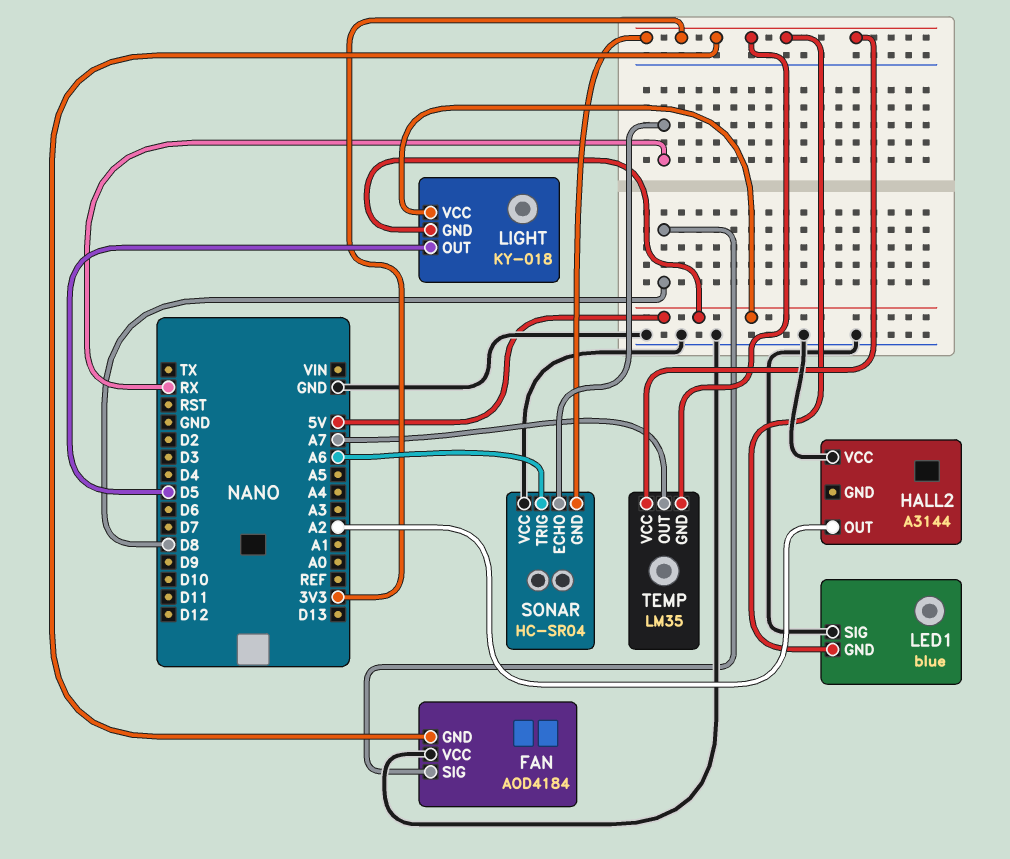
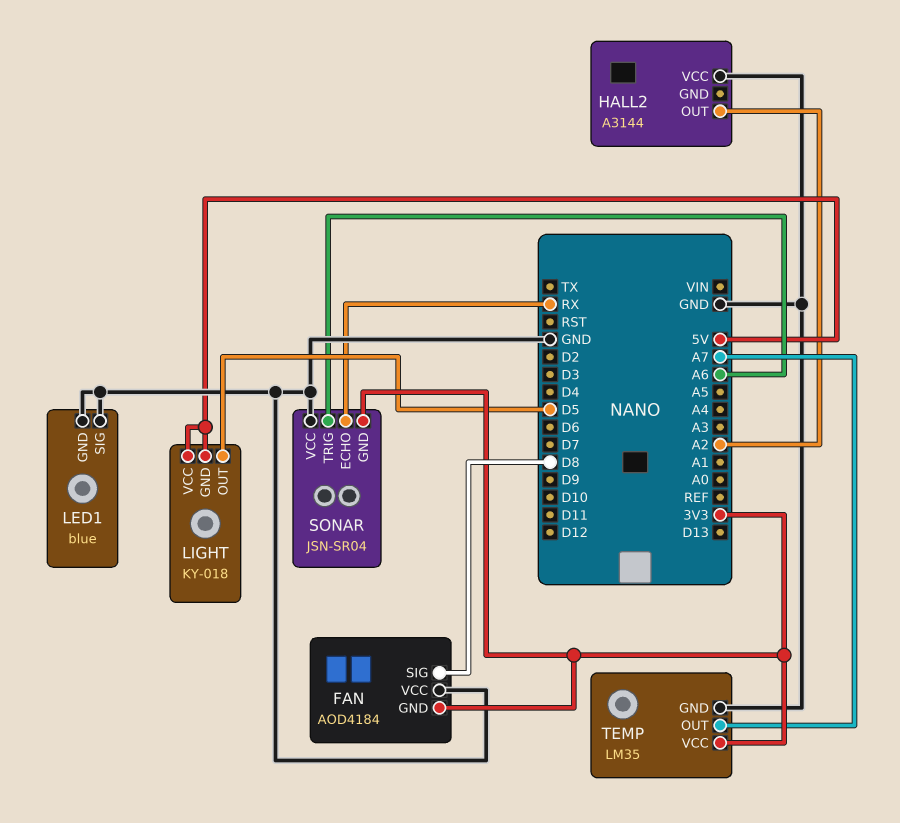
LED1 pin GND: 3V3 -> GND
SONAR: HC-SR04 -> JSN-SR04
TEMP pin GND: 3V3 -> GND

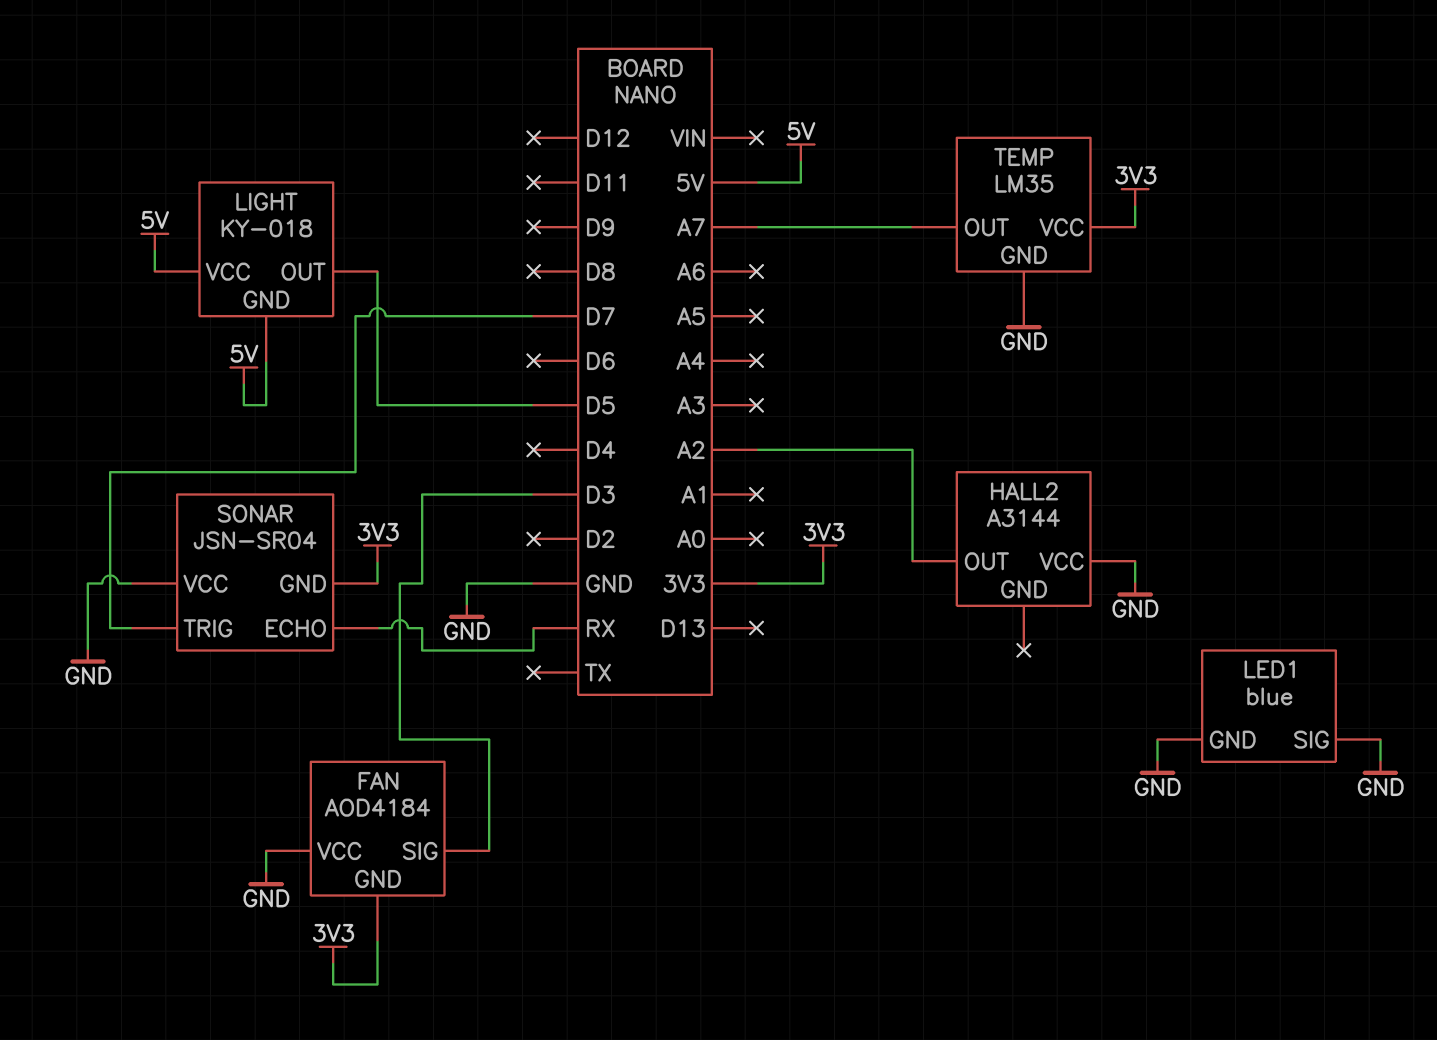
FAN pin SIG: D8 -> D3
SONAR pin TRIG: A6 -> D7

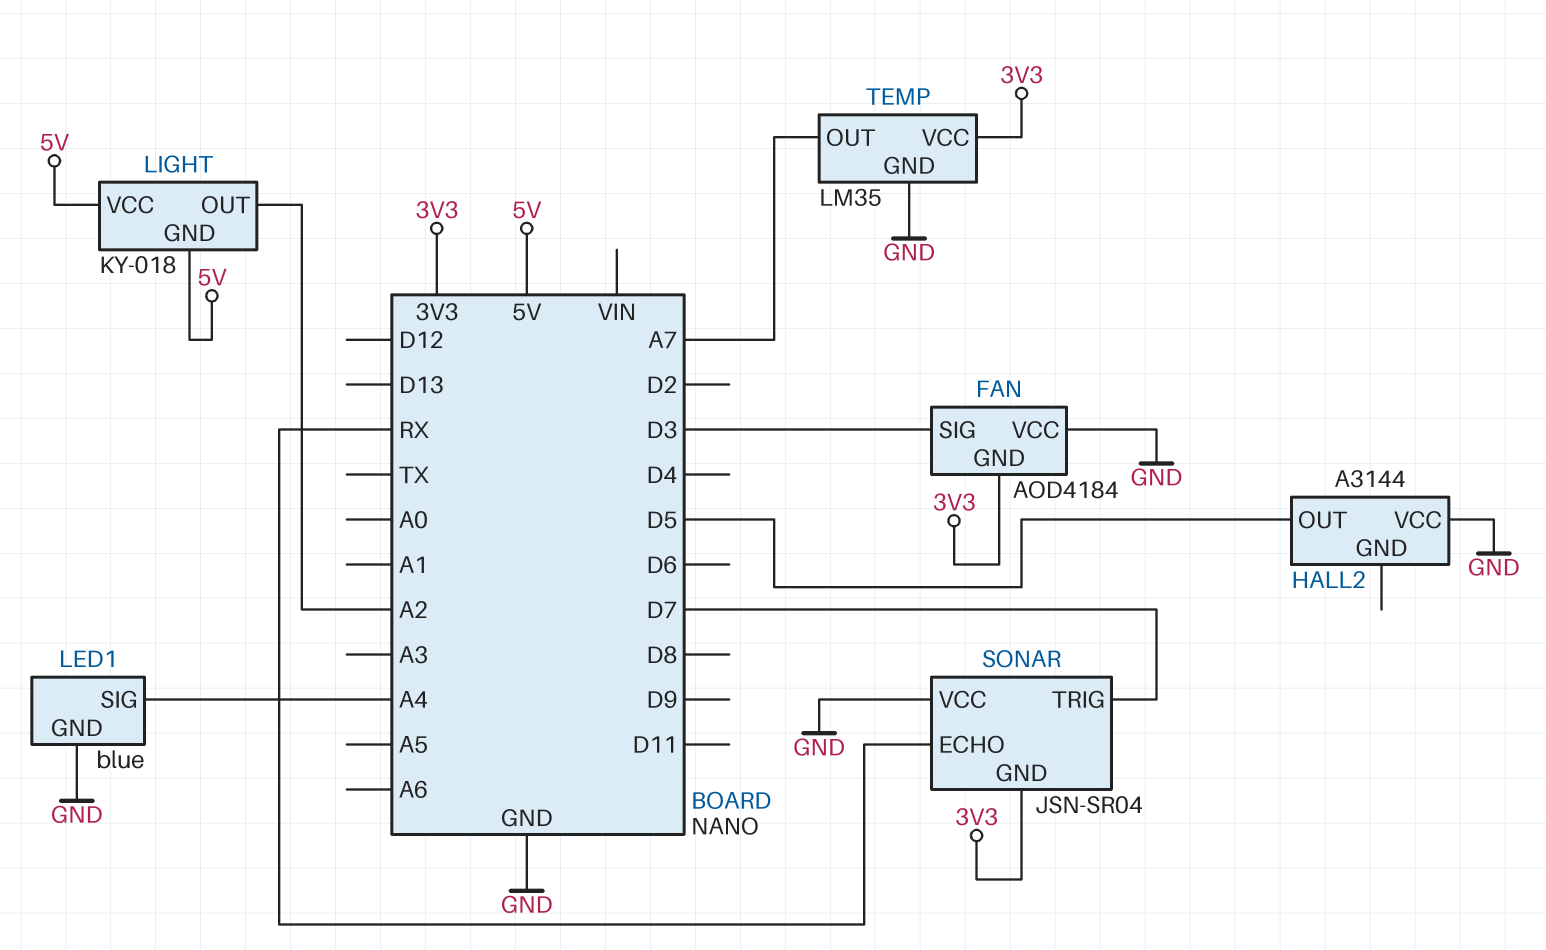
HALL2 pin OUT: A2 -> D5
LED1 pin SIG: GND -> A4
LIGHT pin OUT: D5 -> A2

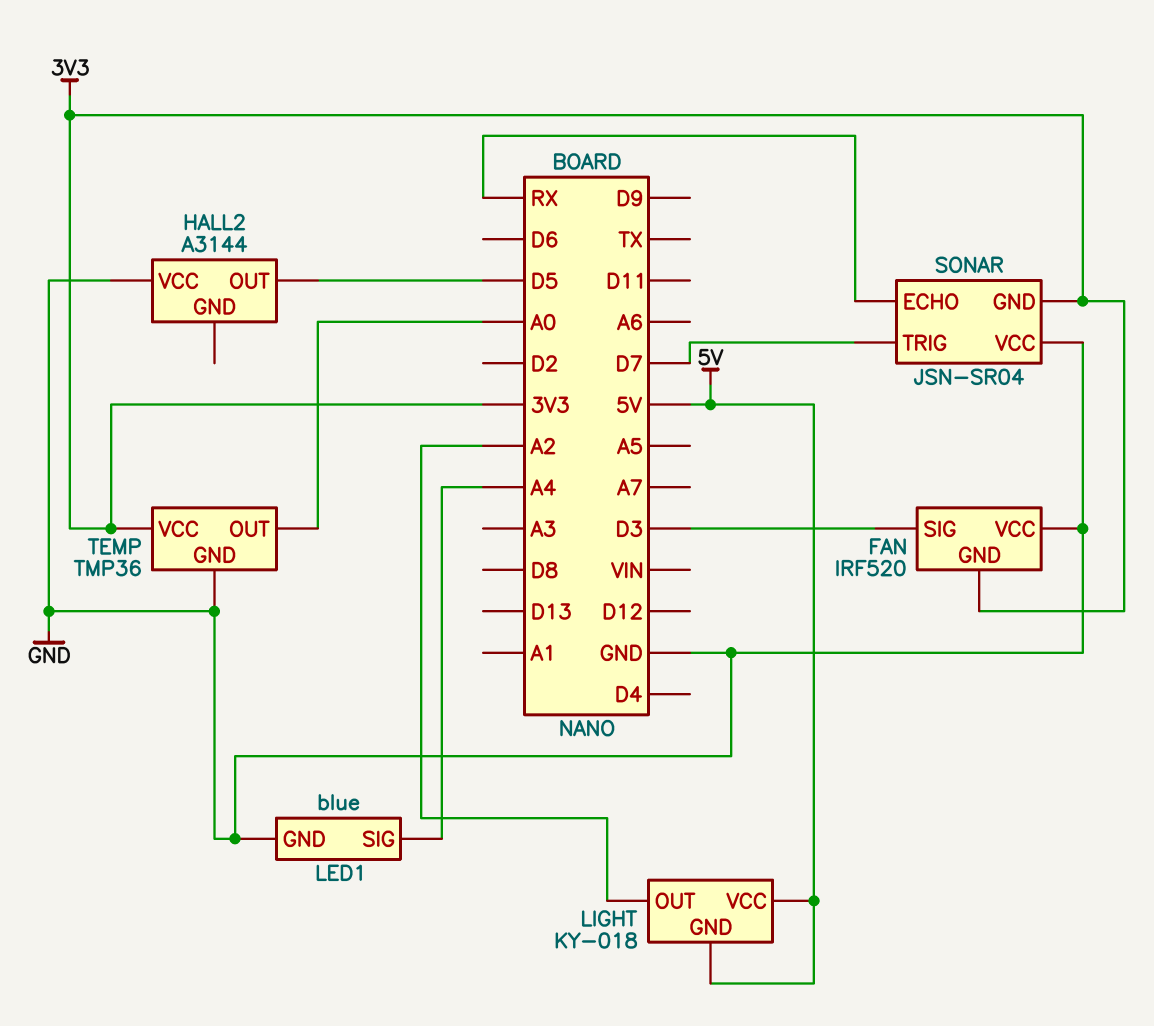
FAN: AOD4184 -> IRF520
TEMP: LM35 -> TMP36
TEMP pin OUT: A7 -> A0

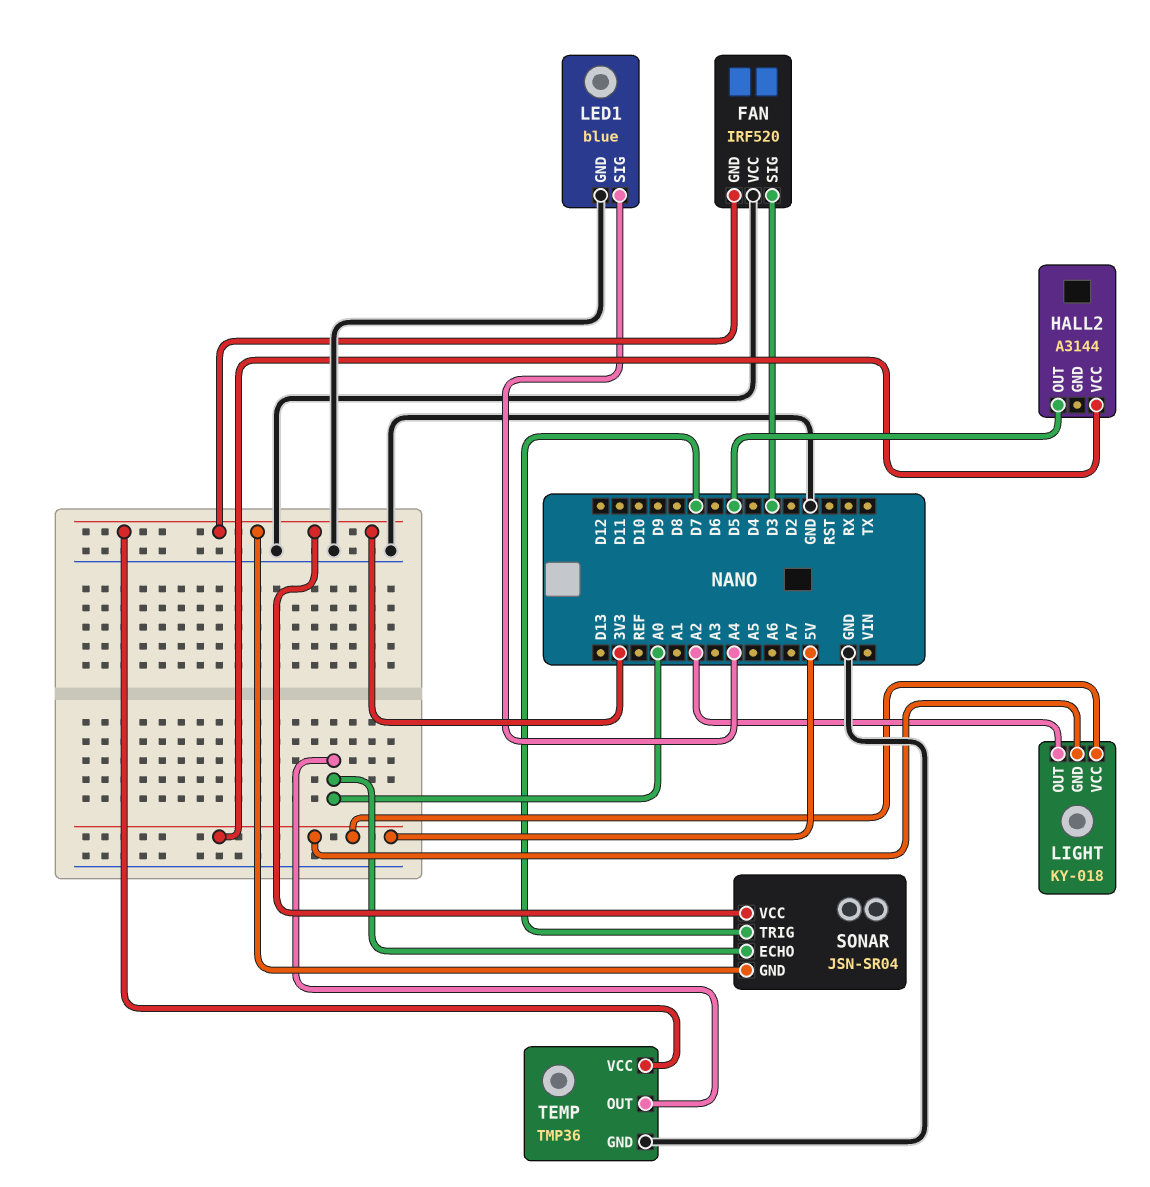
HALL2 pin VCC: GND -> 5V
SONAR pin ECHO: RX -> A0
SONAR pin VCC: GND -> 3V3

